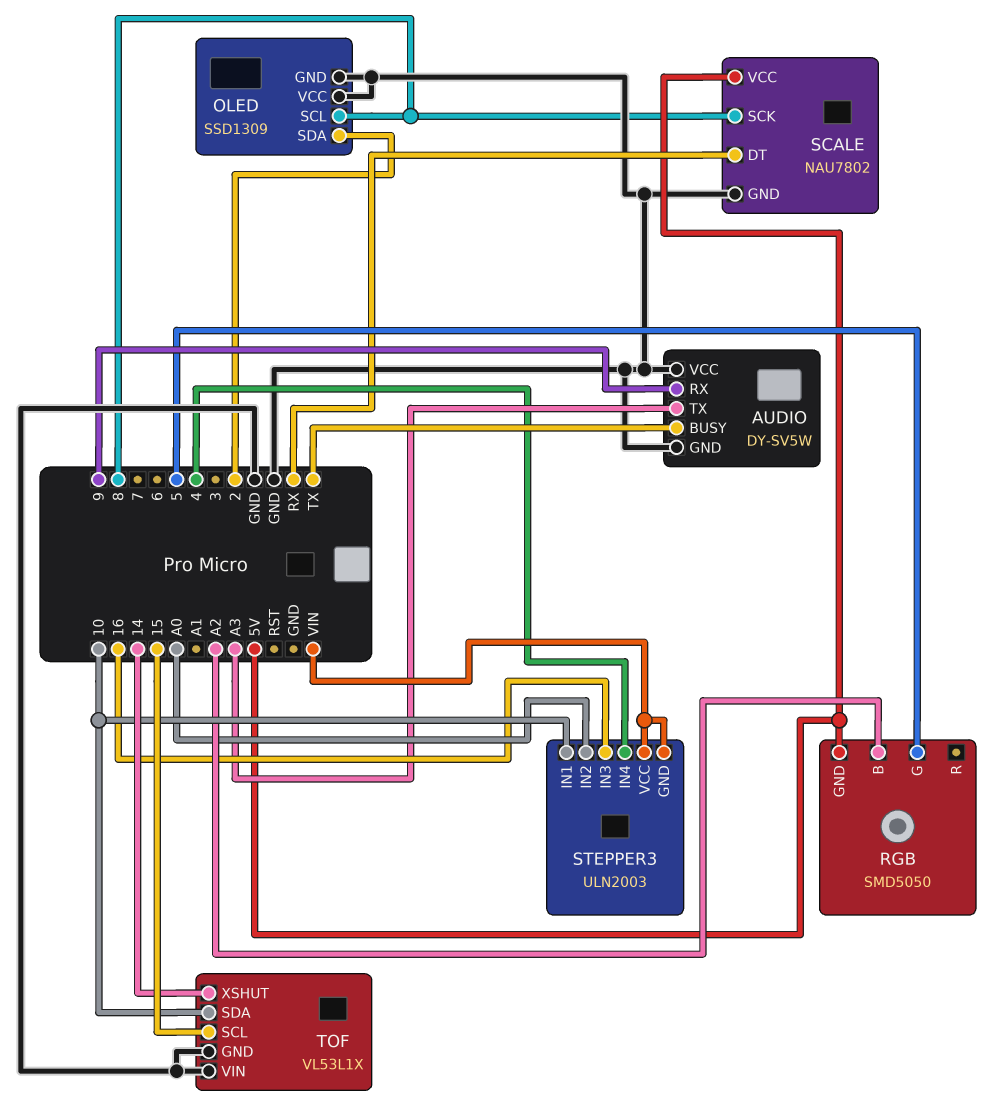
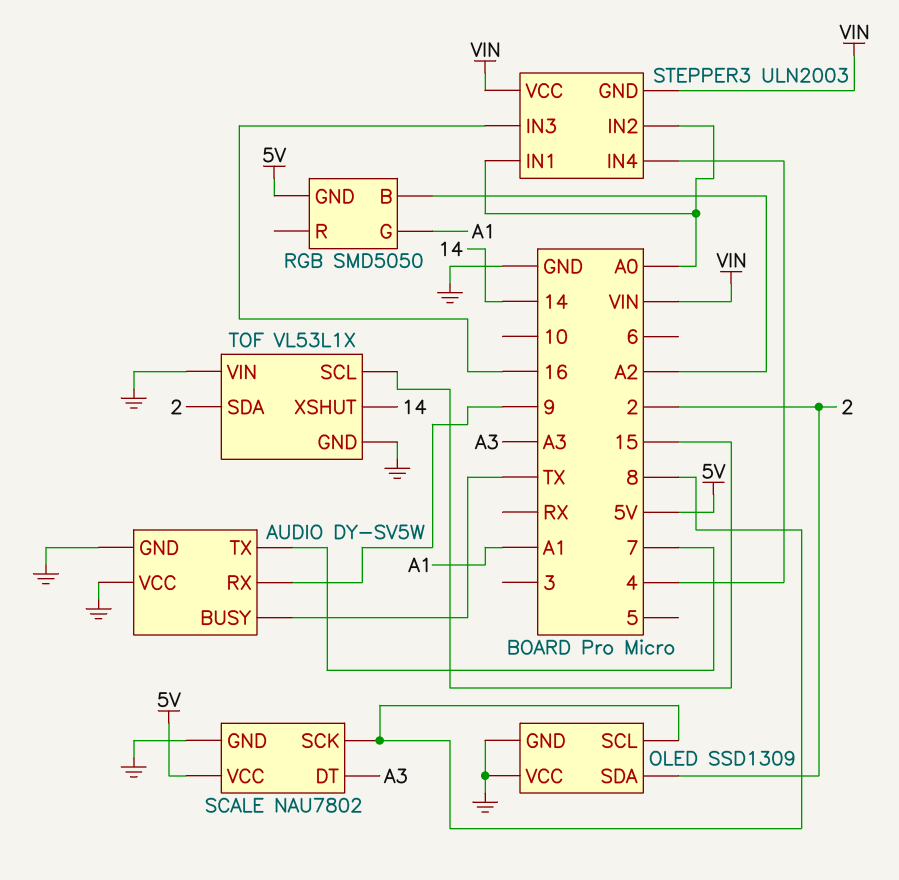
AUDIO pin TX: A3 -> 7
RGB pin G: 5 -> A1
SCALE pin DT: RX -> A3
STEPPER3 pin IN1: 10 -> A0
TOF pin SDA: 10 -> 2

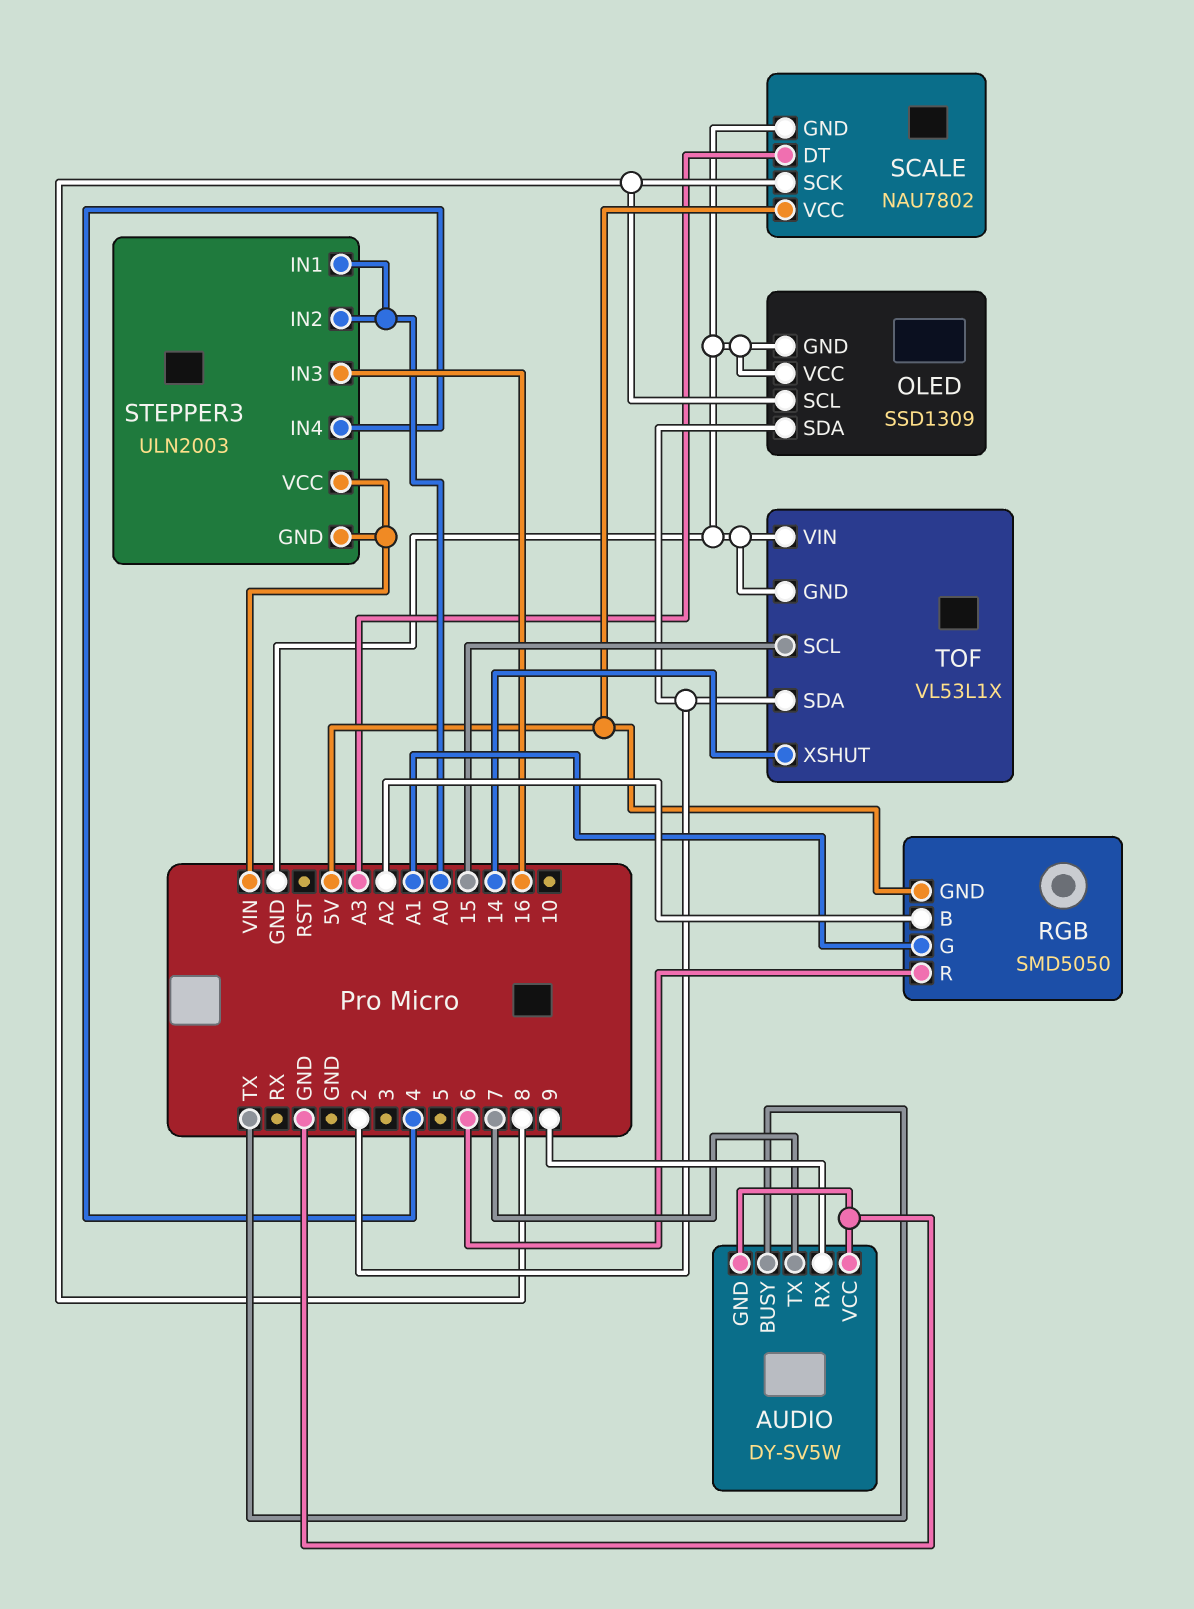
RGB pin R: none -> 6

